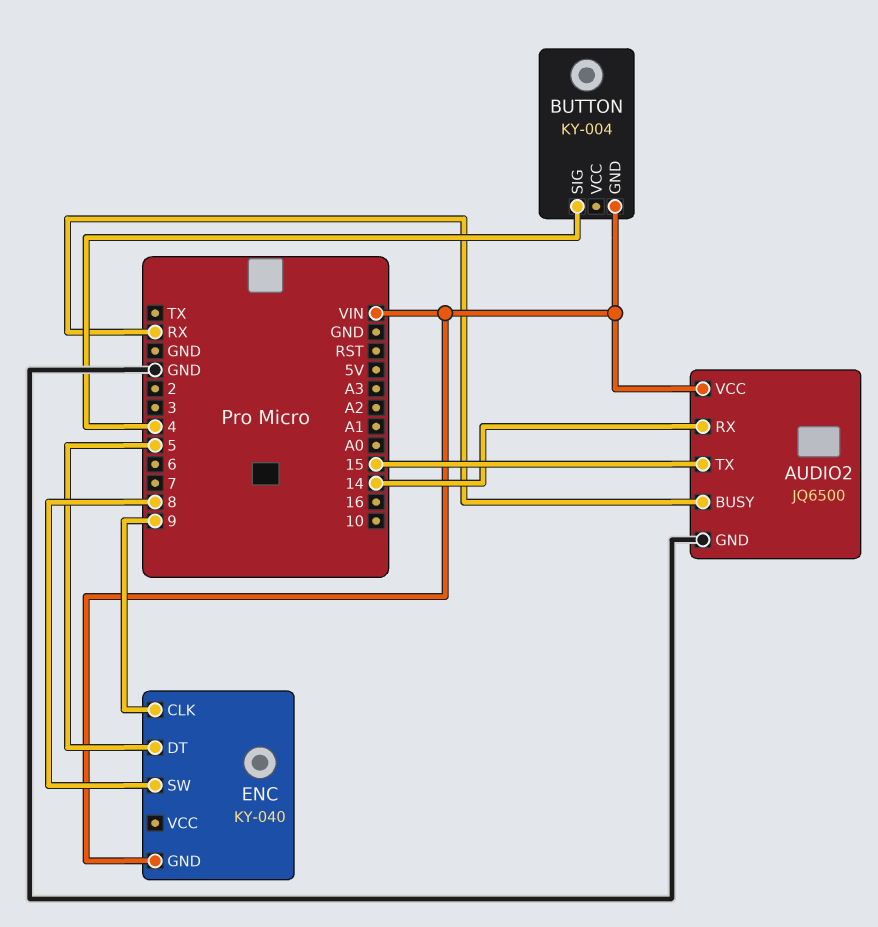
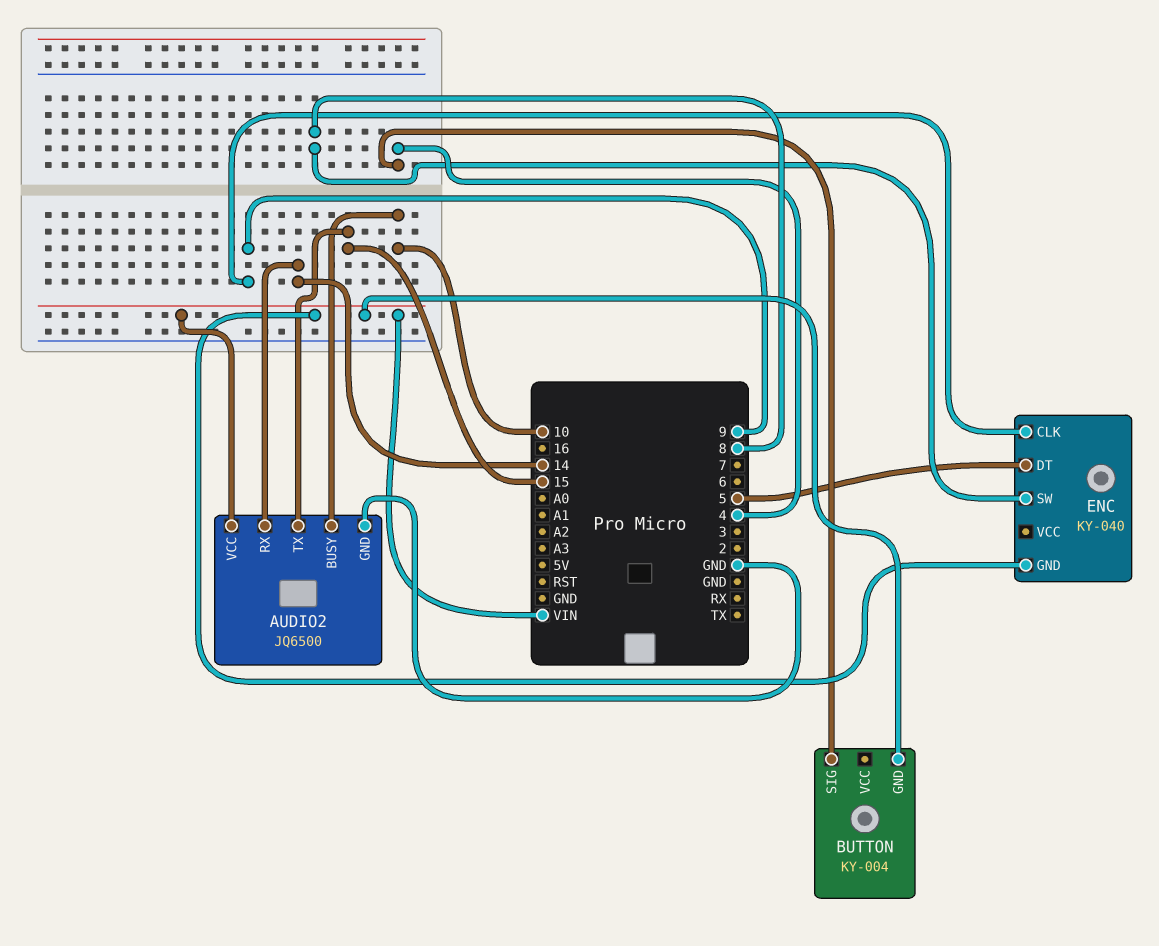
AUDIO2 pin BUSY: RX -> 10

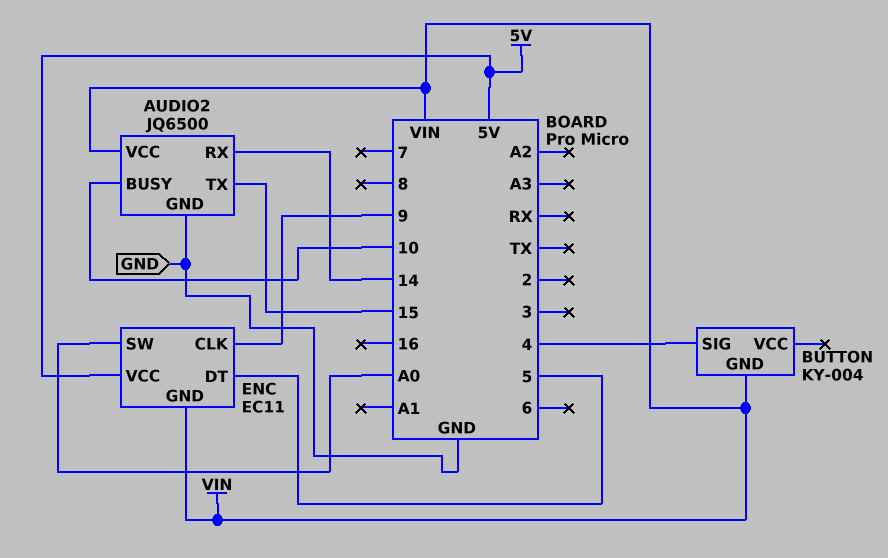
ENC: KY-040 -> EC11
ENC pin SW: 8 -> A0
ENC pin VCC: none -> 5V

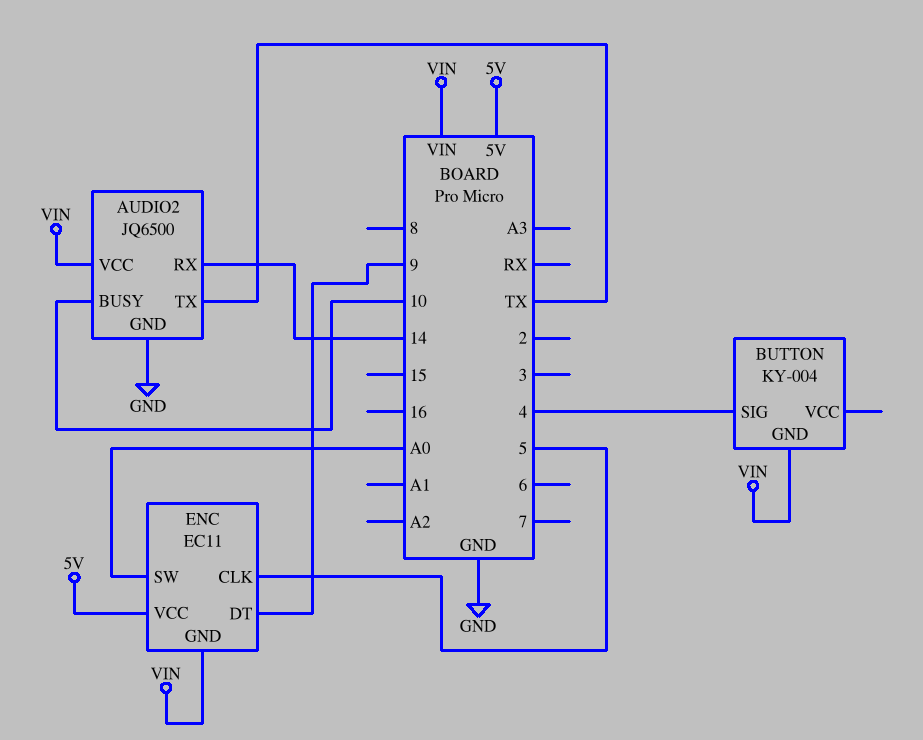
AUDIO2 pin TX: 15 -> TX
ENC pin CLK: 9 -> 5
ENC pin DT: 5 -> 9

